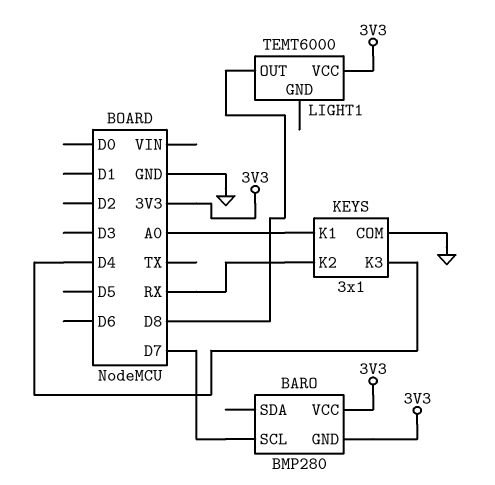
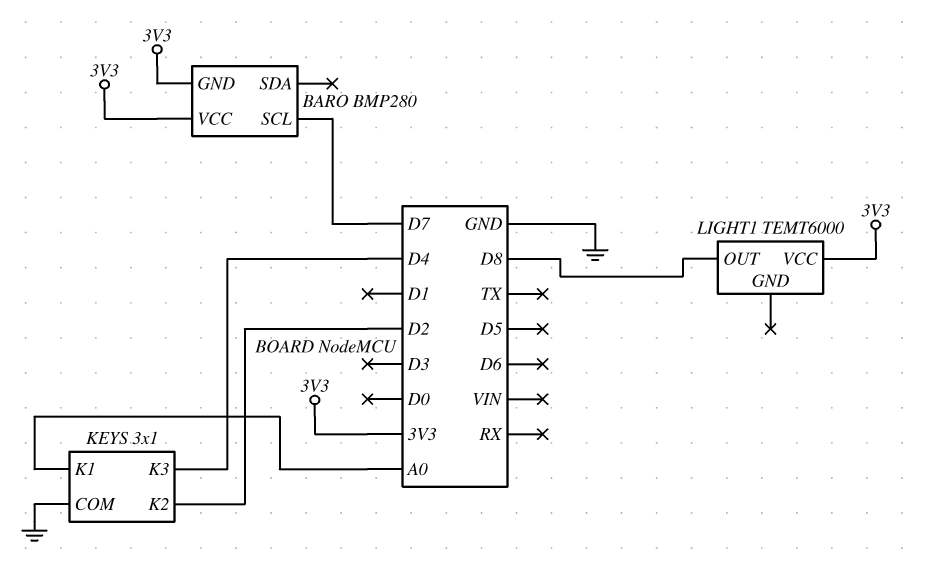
KEYS pin K2: RX -> D2

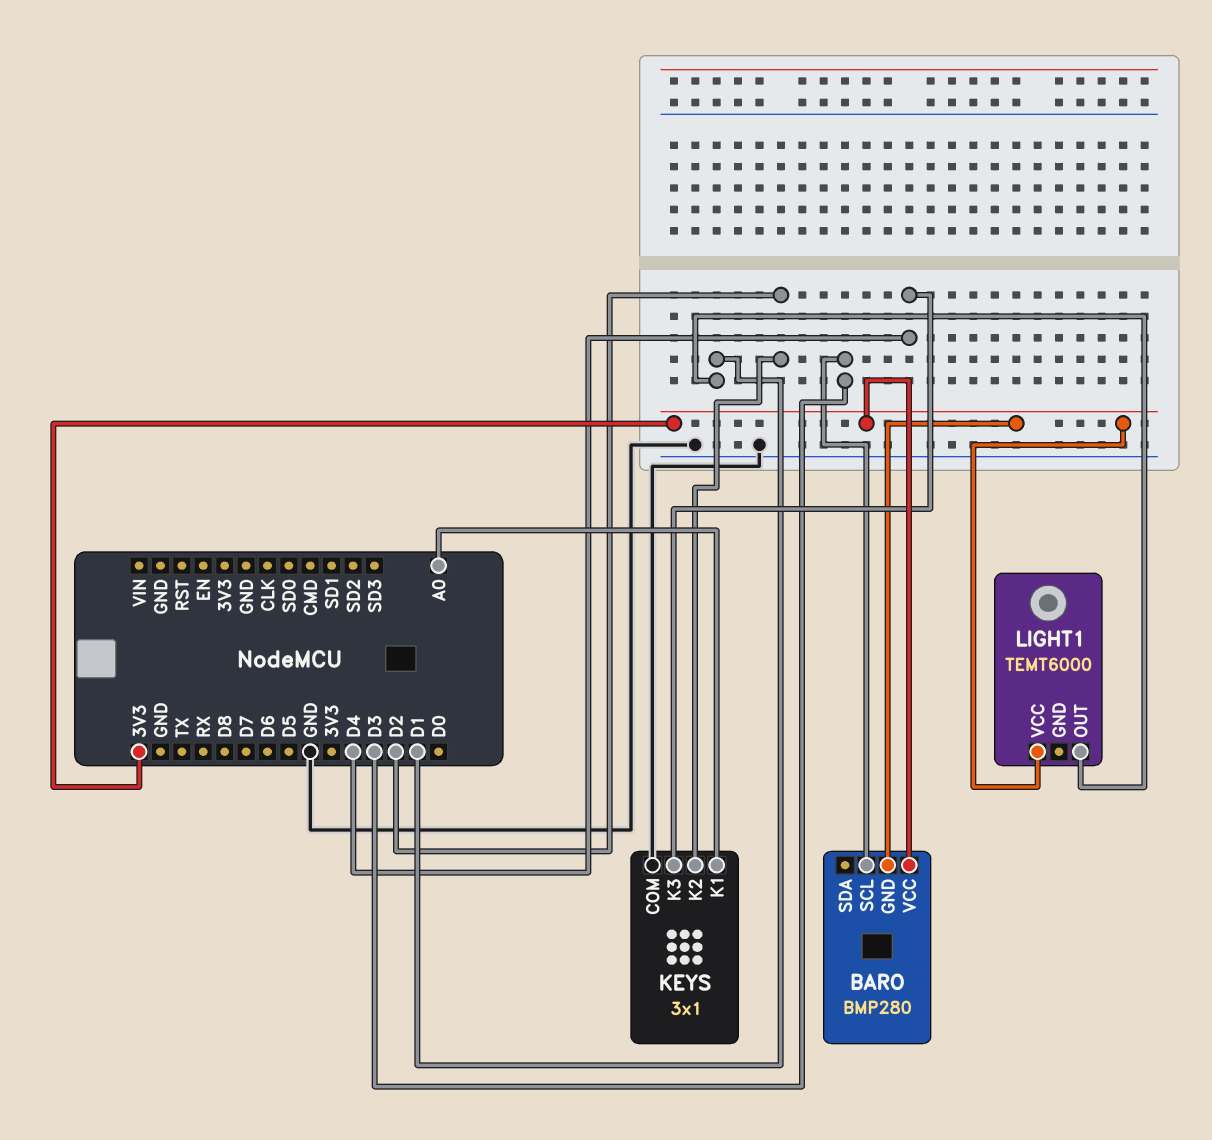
BARO pin SCL: D7 -> D3
LIGHT1 pin OUT: D8 -> D1

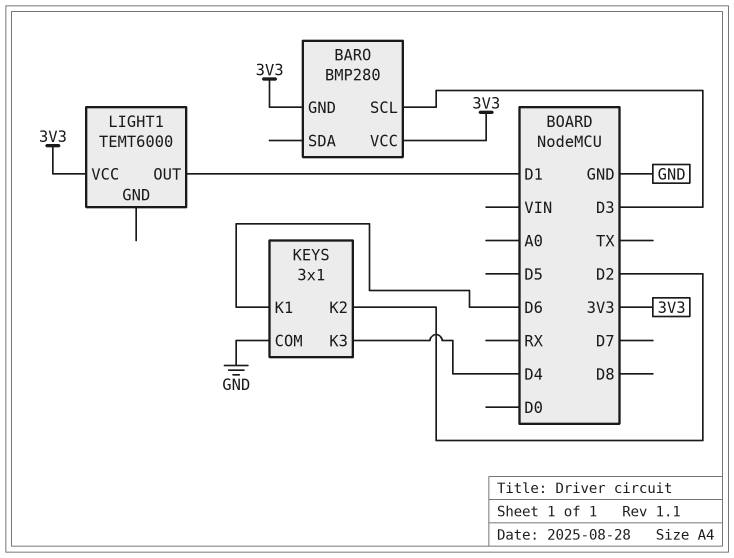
KEYS pin K1: A0 -> D6

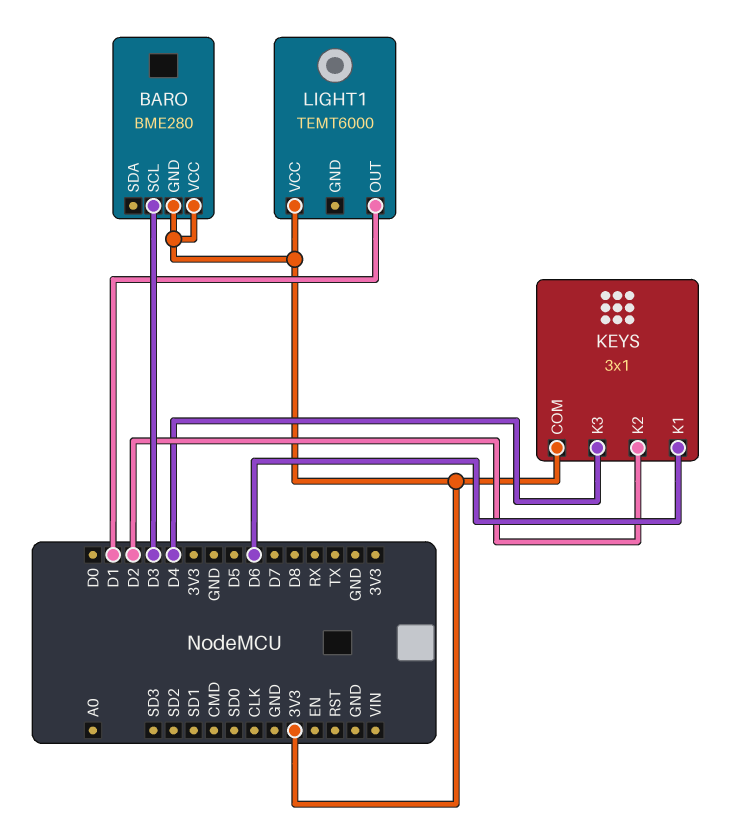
BARO: BMP280 -> BME280
KEYS pin COM: GND -> 3V3

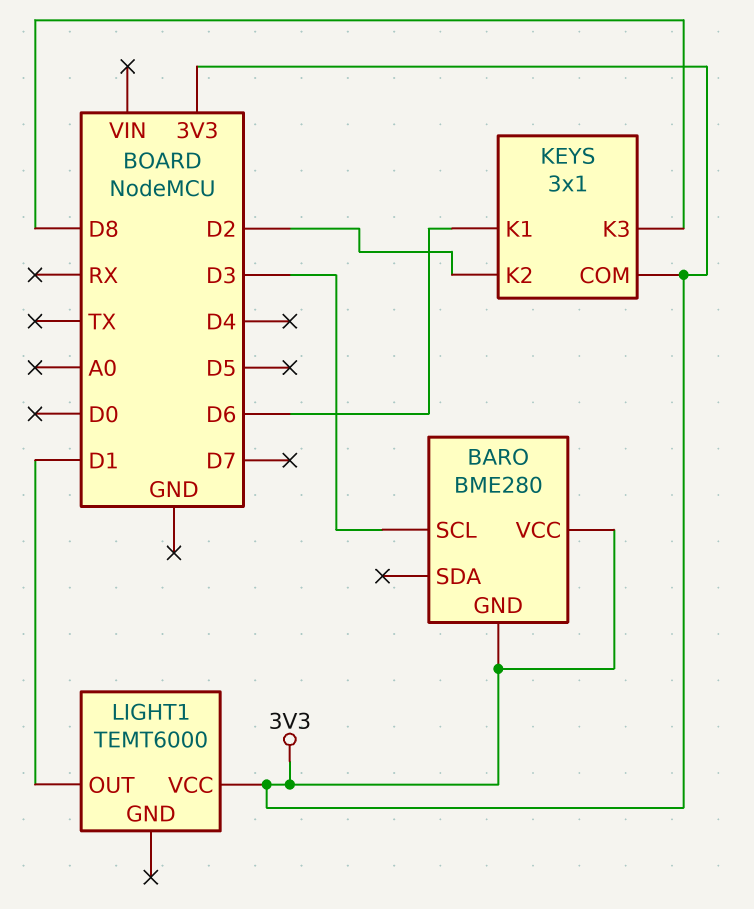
KEYS pin K3: D4 -> D8

